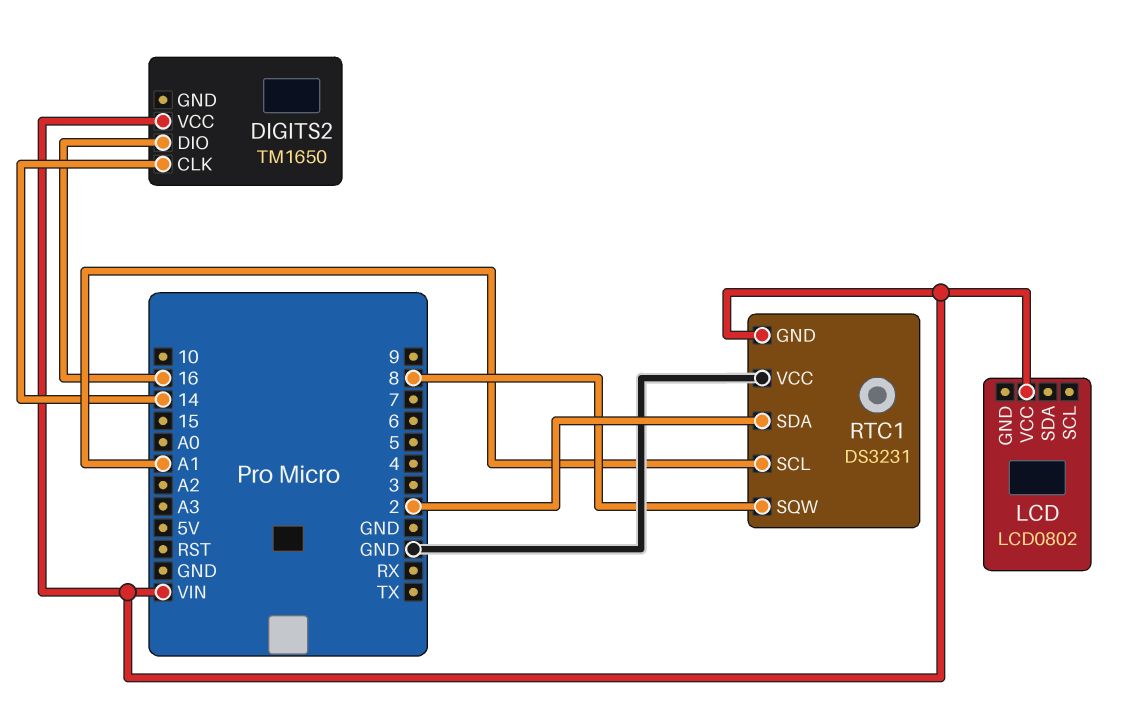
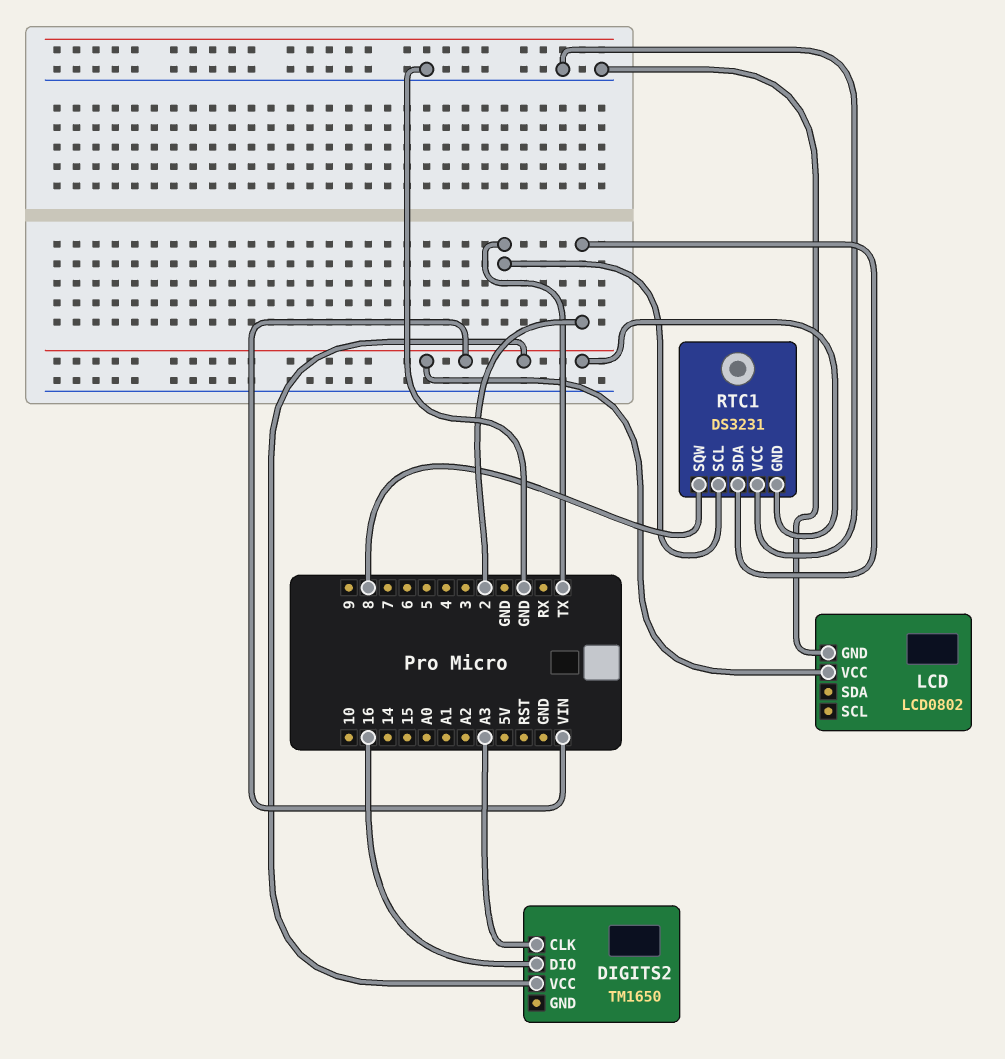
DIGITS2 pin CLK: 14 -> A3
LCD pin GND: none -> GND
RTC1 pin SCL: A1 -> TX

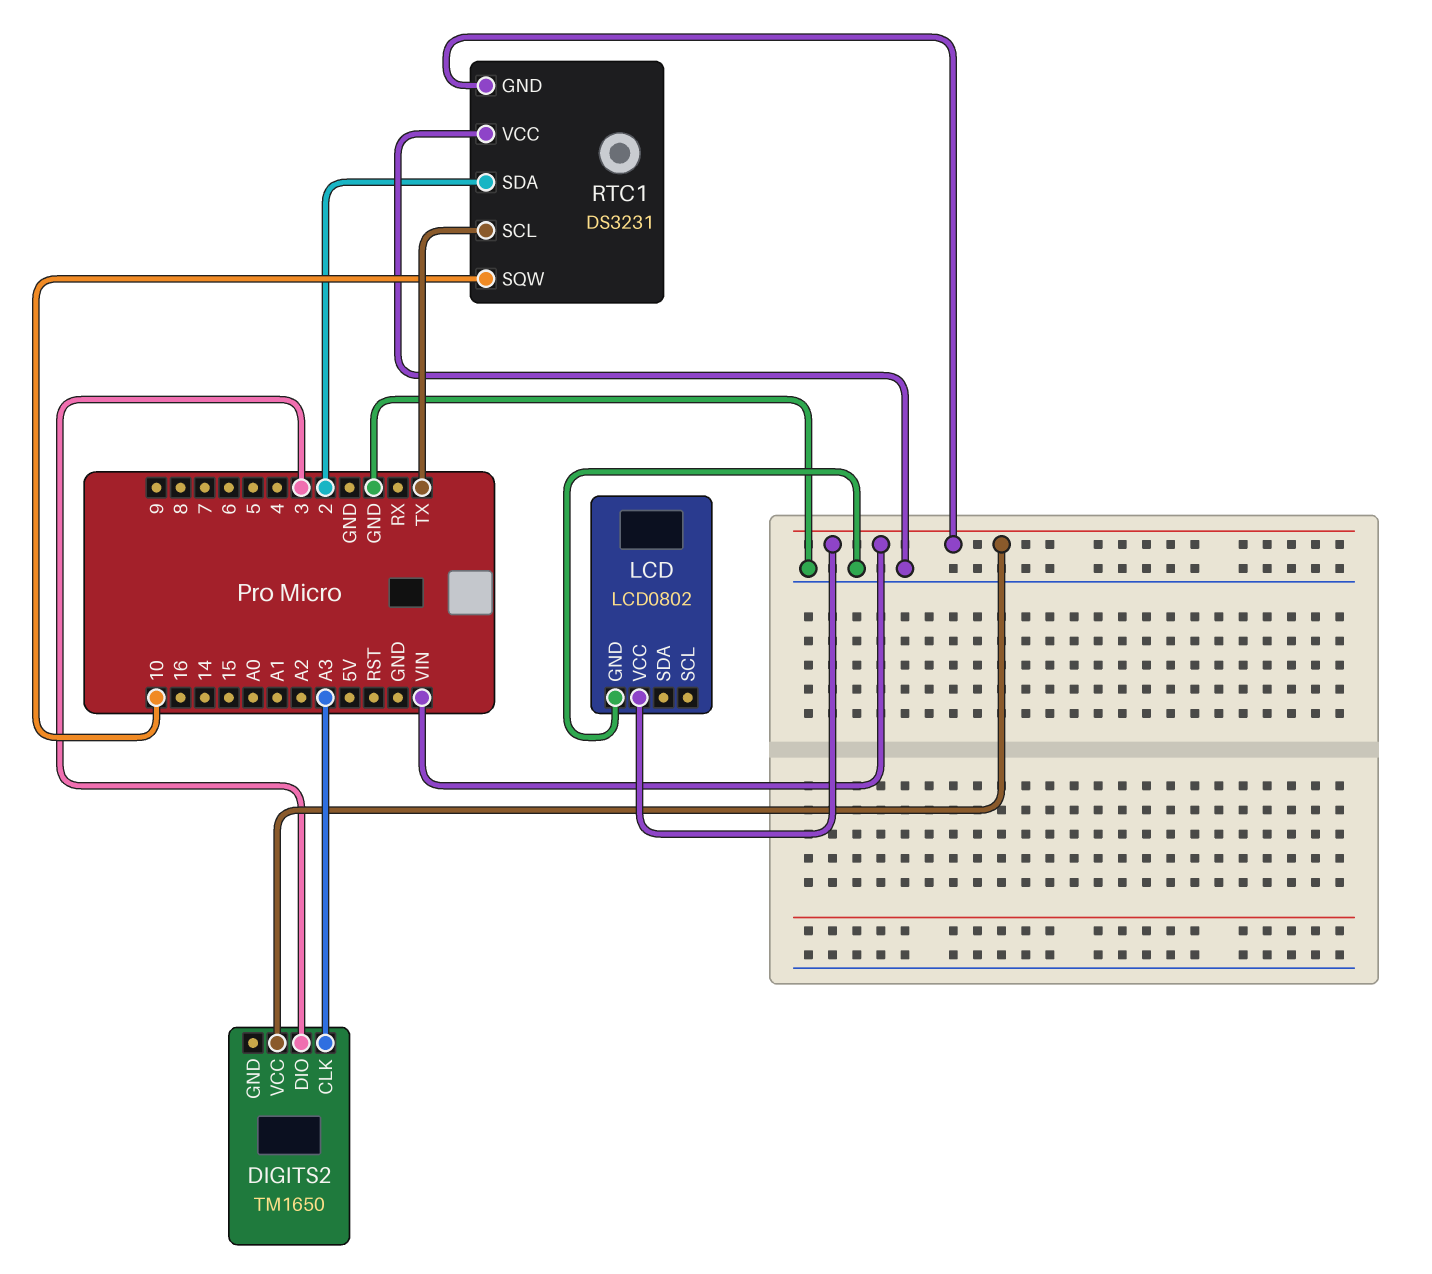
DIGITS2 pin DIO: 16 -> 3
RTC1 pin SQW: 8 -> 10

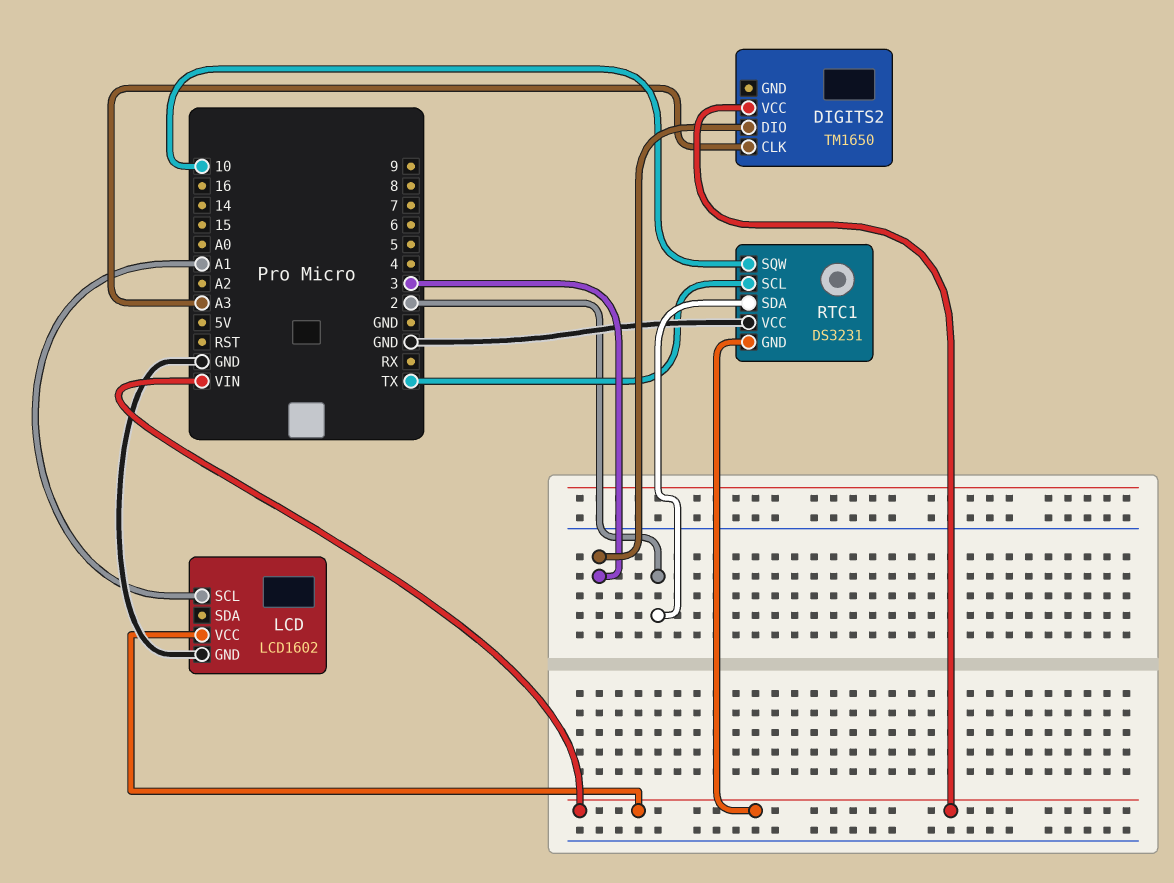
LCD: LCD0802 -> LCD1602
LCD pin SCL: none -> A1

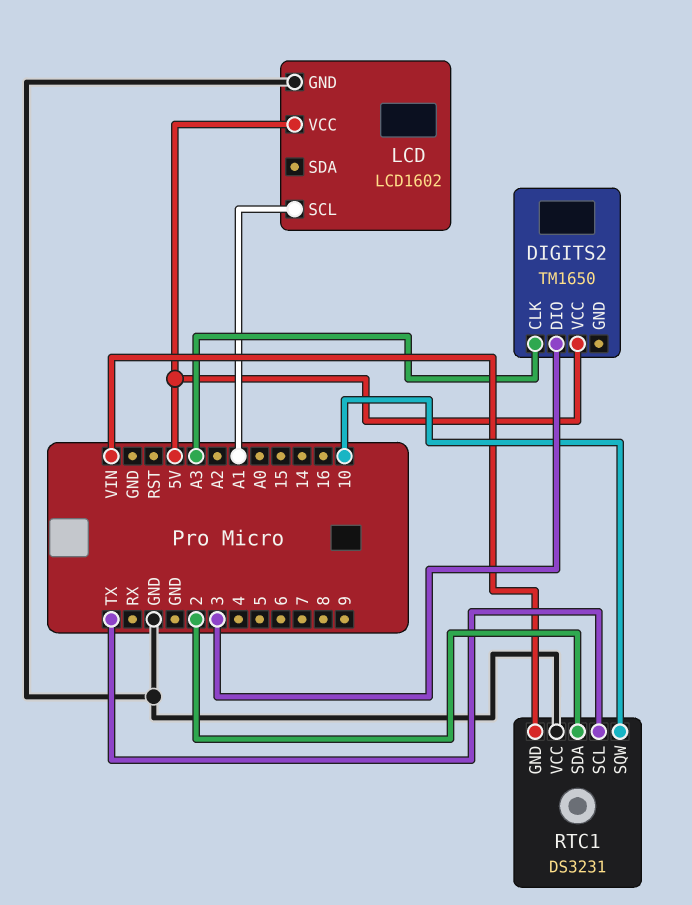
DIGITS2 pin VCC: VIN -> 5V
LCD pin VCC: VIN -> 5V

